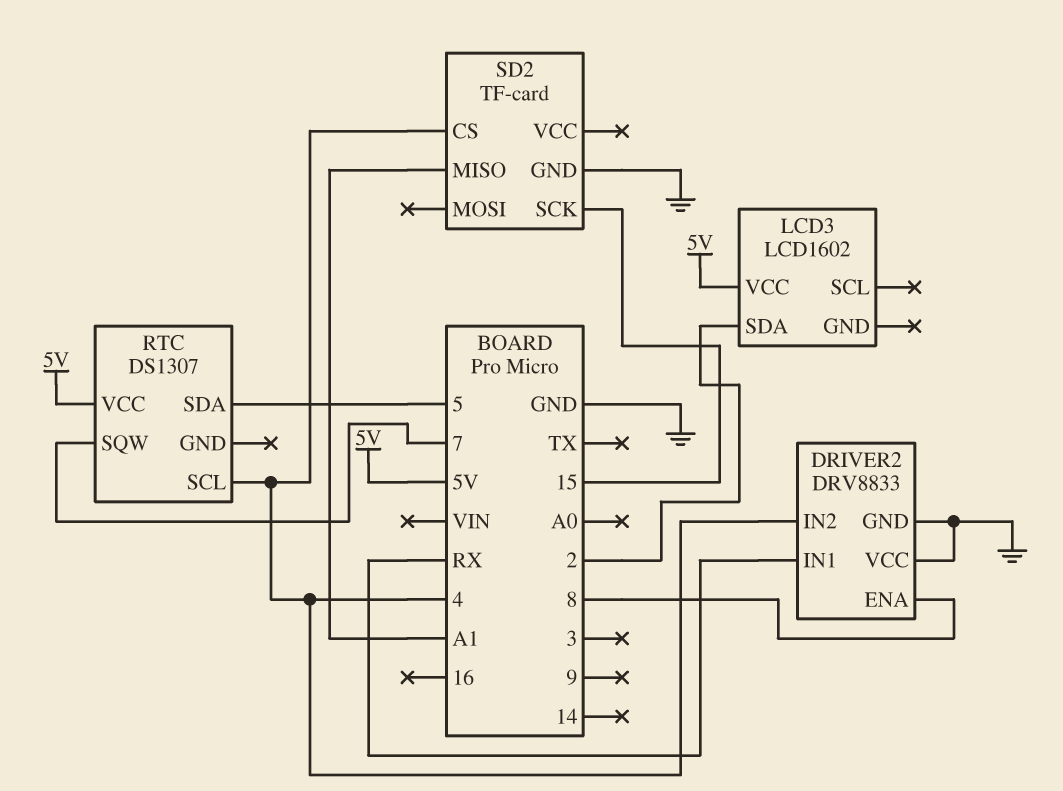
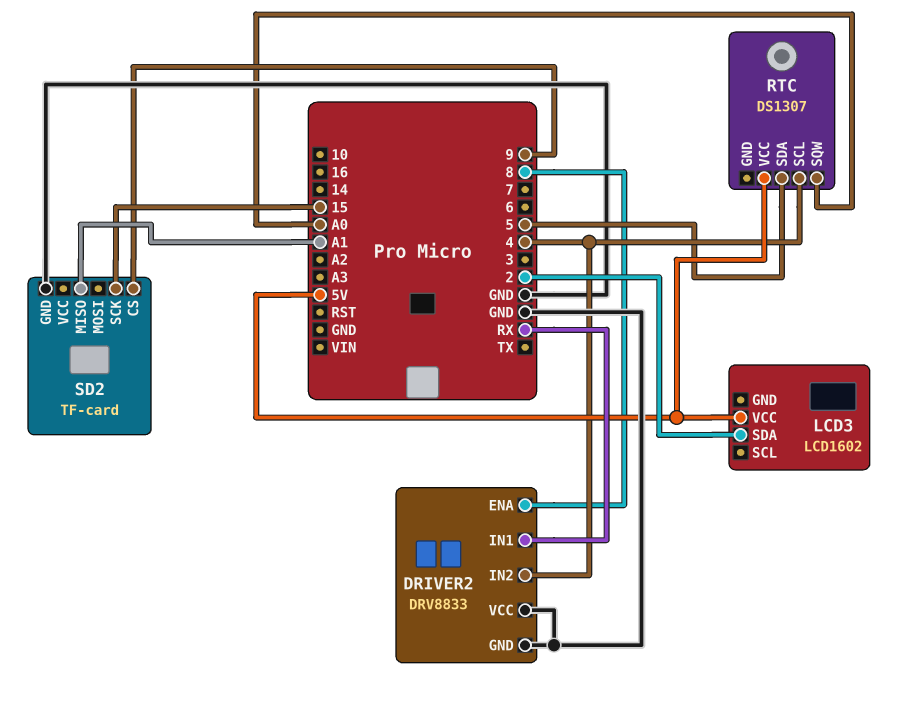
RTC pin SQW: 7 -> A0
SD2 pin CS: 4 -> 9

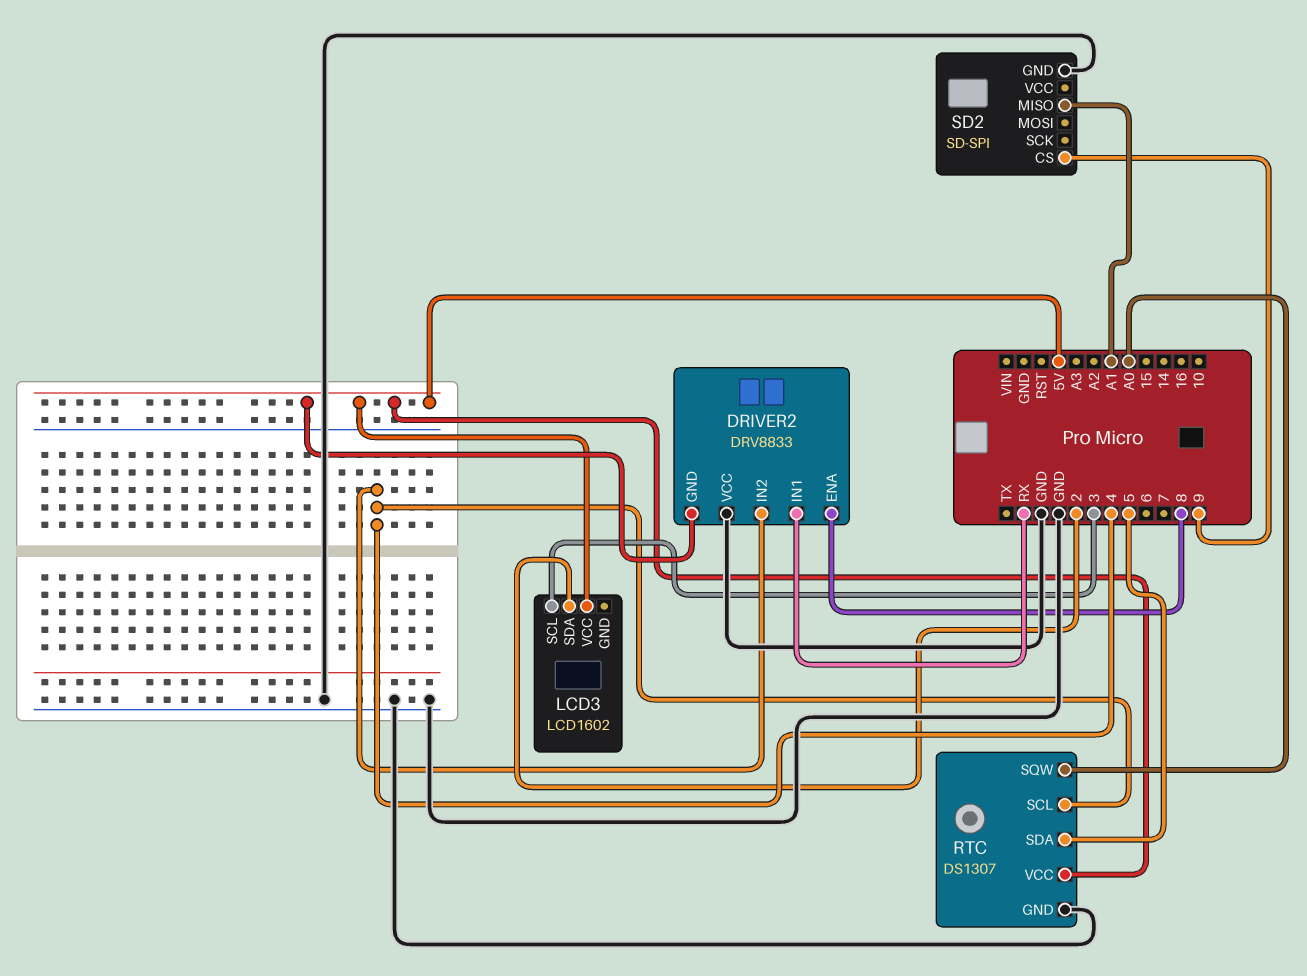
DRIVER2 pin GND: GND -> 5V
LCD3 pin SCL: none -> 3
RTC pin GND: none -> GND
SD2: TF-card -> SD-SPI
SD2 pin SCK: 15 -> none

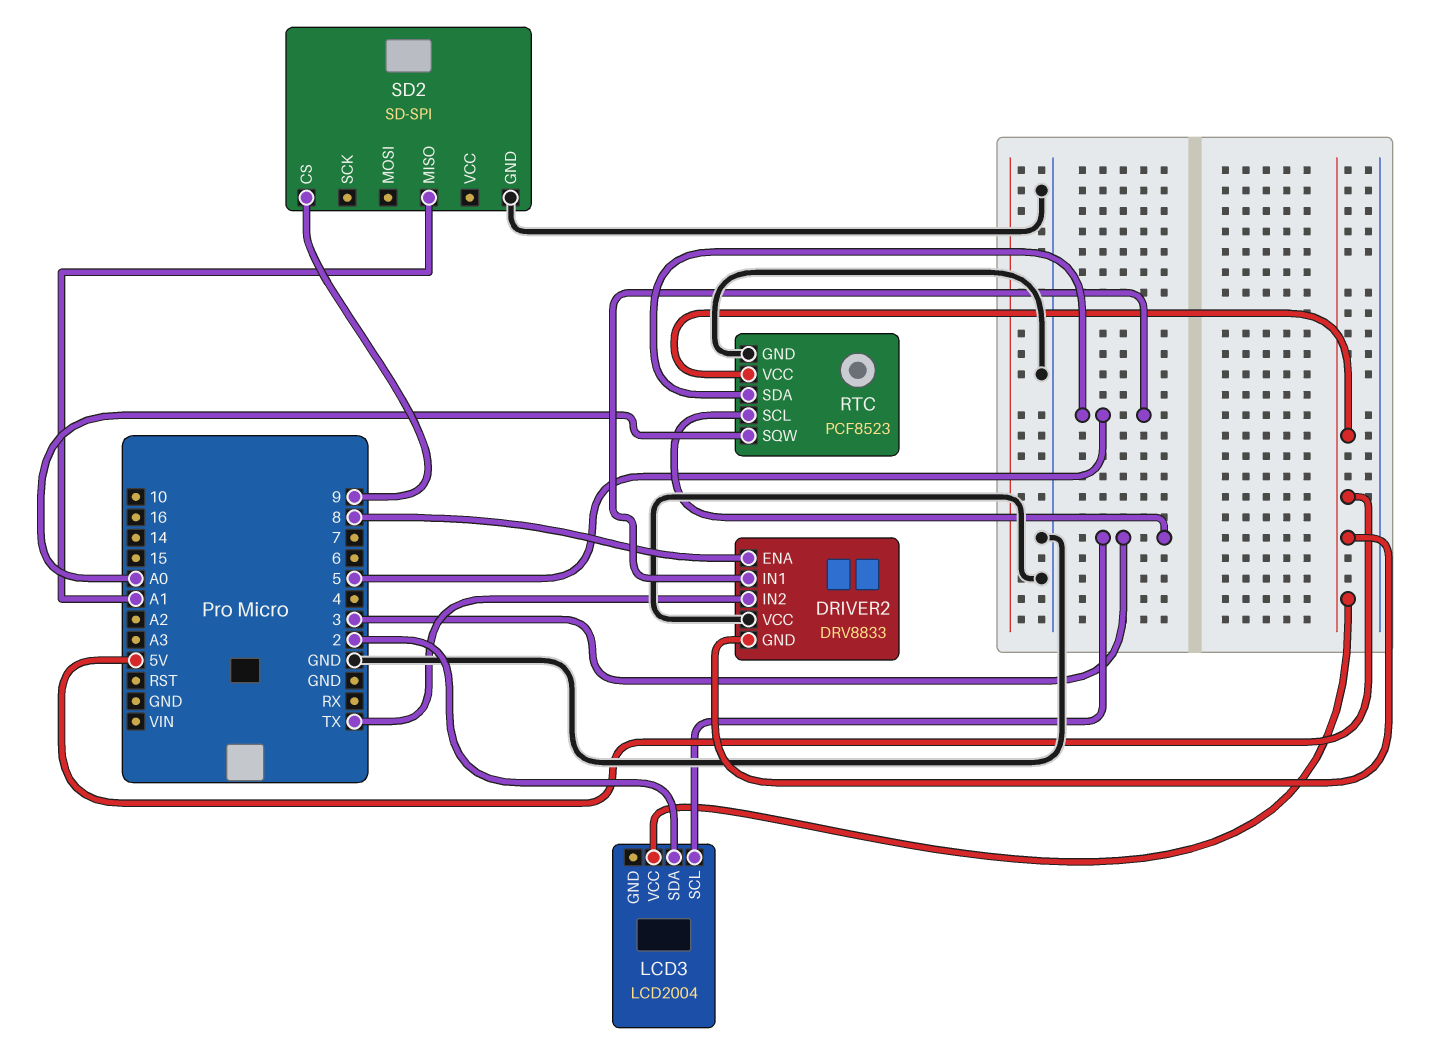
DRIVER2 pin IN1: RX -> 5
DRIVER2 pin IN2: 4 -> TX
LCD3: LCD1602 -> LCD2004
RTC: DS1307 -> PCF8523
RTC pin SCL: 4 -> 3

